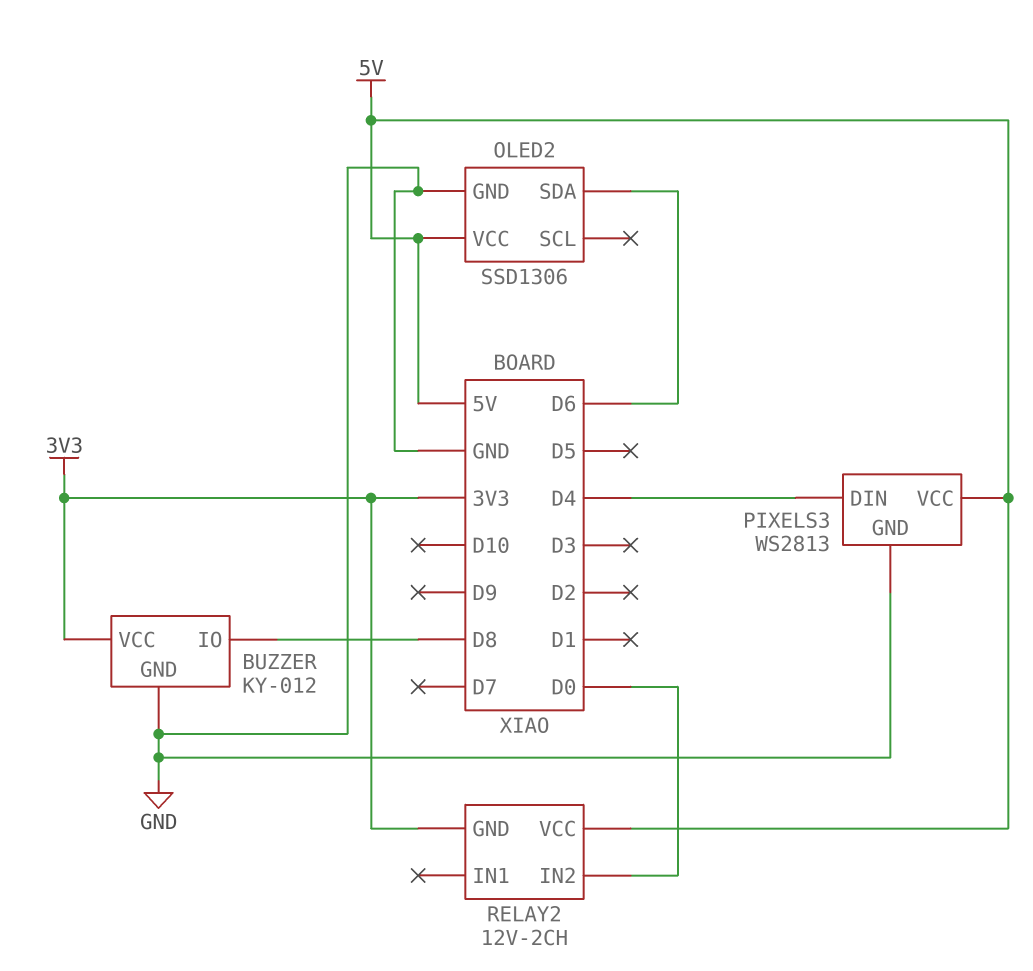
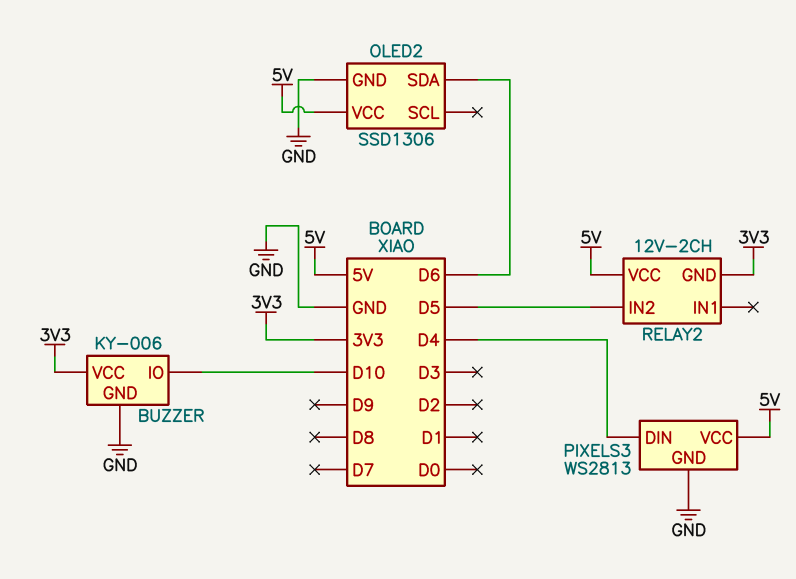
BUZZER: KY-012 -> KY-006
BUZZER pin IO: D8 -> D10
RELAY2 pin IN2: D0 -> D5

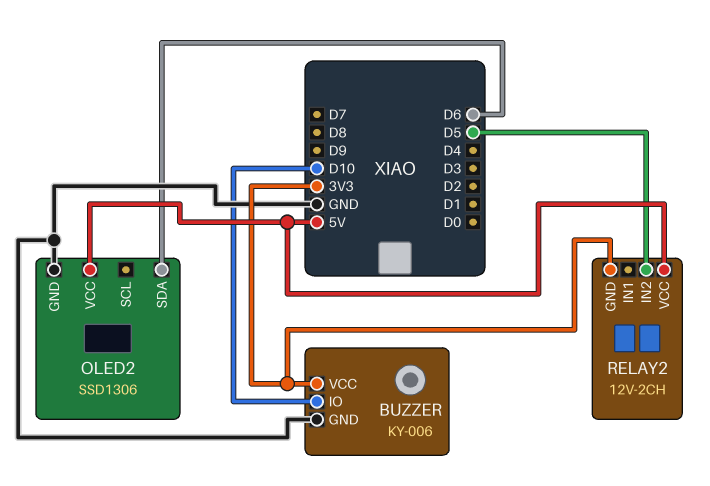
PIXELS3: WS2813 -> none
PIXELS3 pin DIN: D4 -> none
PIXELS3 pin GND: GND -> none
PIXELS3 pin VCC: 5V -> none

